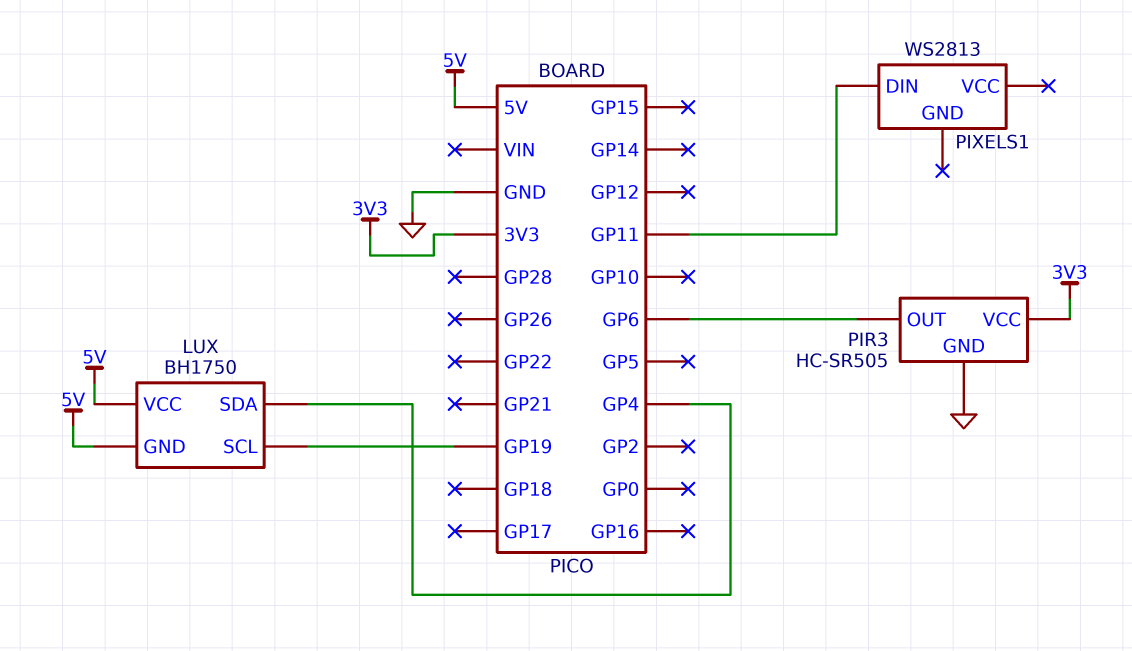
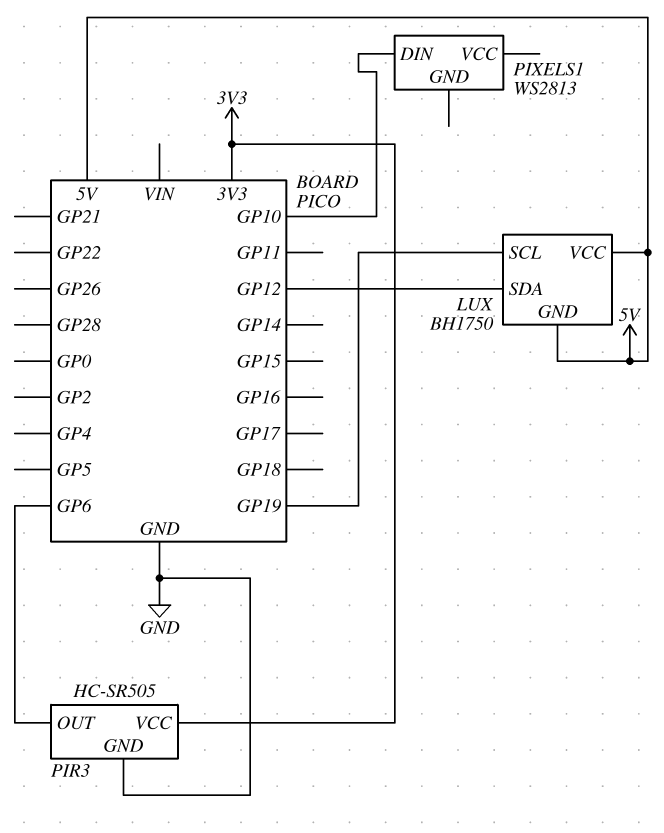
LUX pin SDA: GP4 -> GP12
PIXELS1 pin DIN: GP11 -> GP10

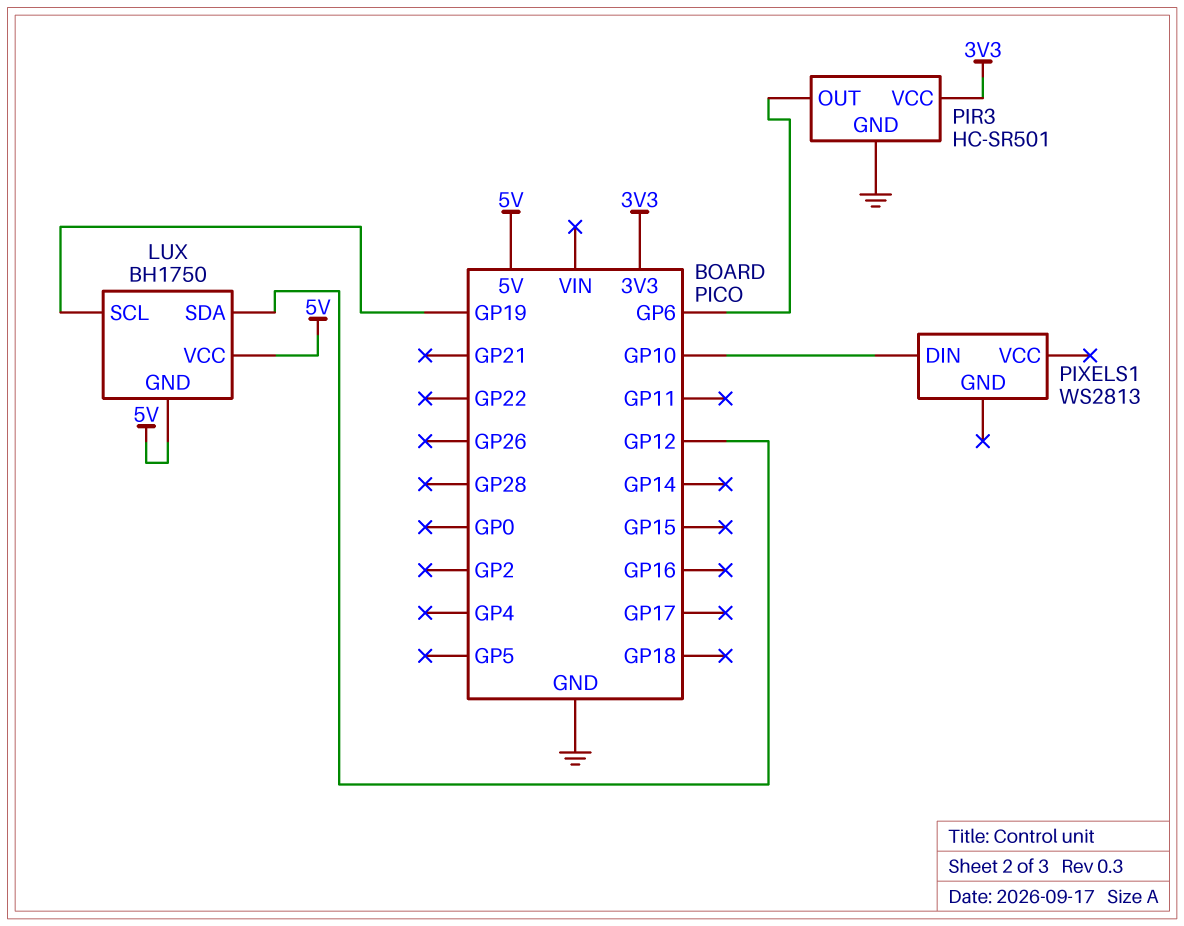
PIR3: HC-SR505 -> HC-SR501

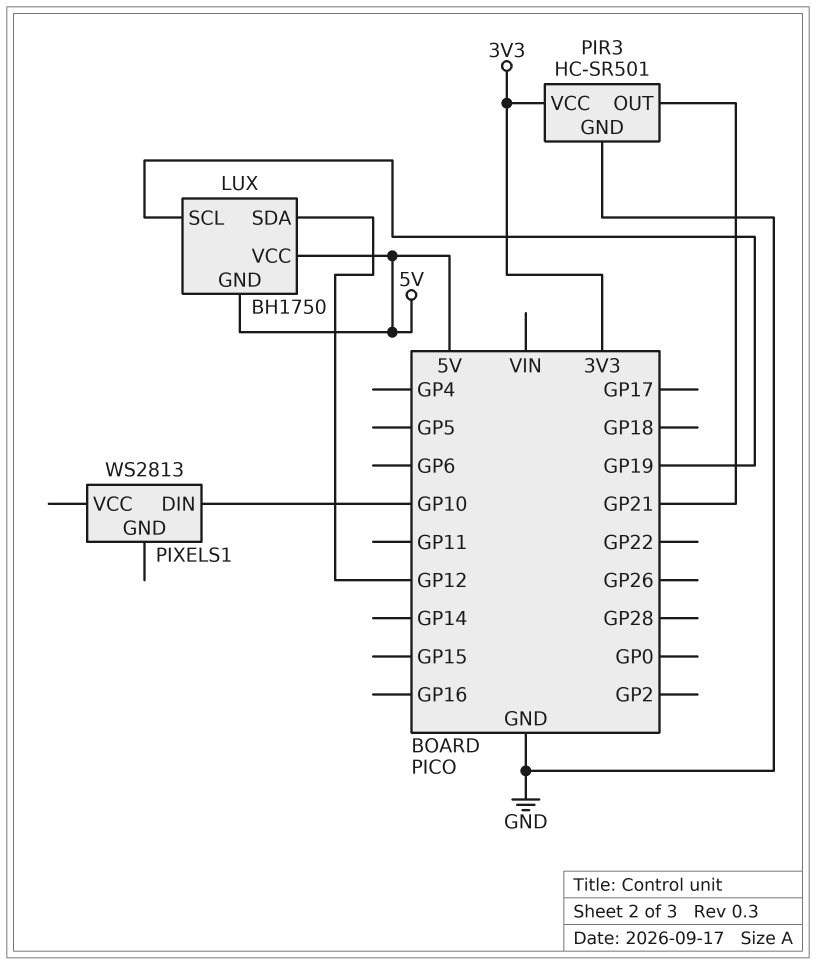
PIR3 pin OUT: GP6 -> GP21

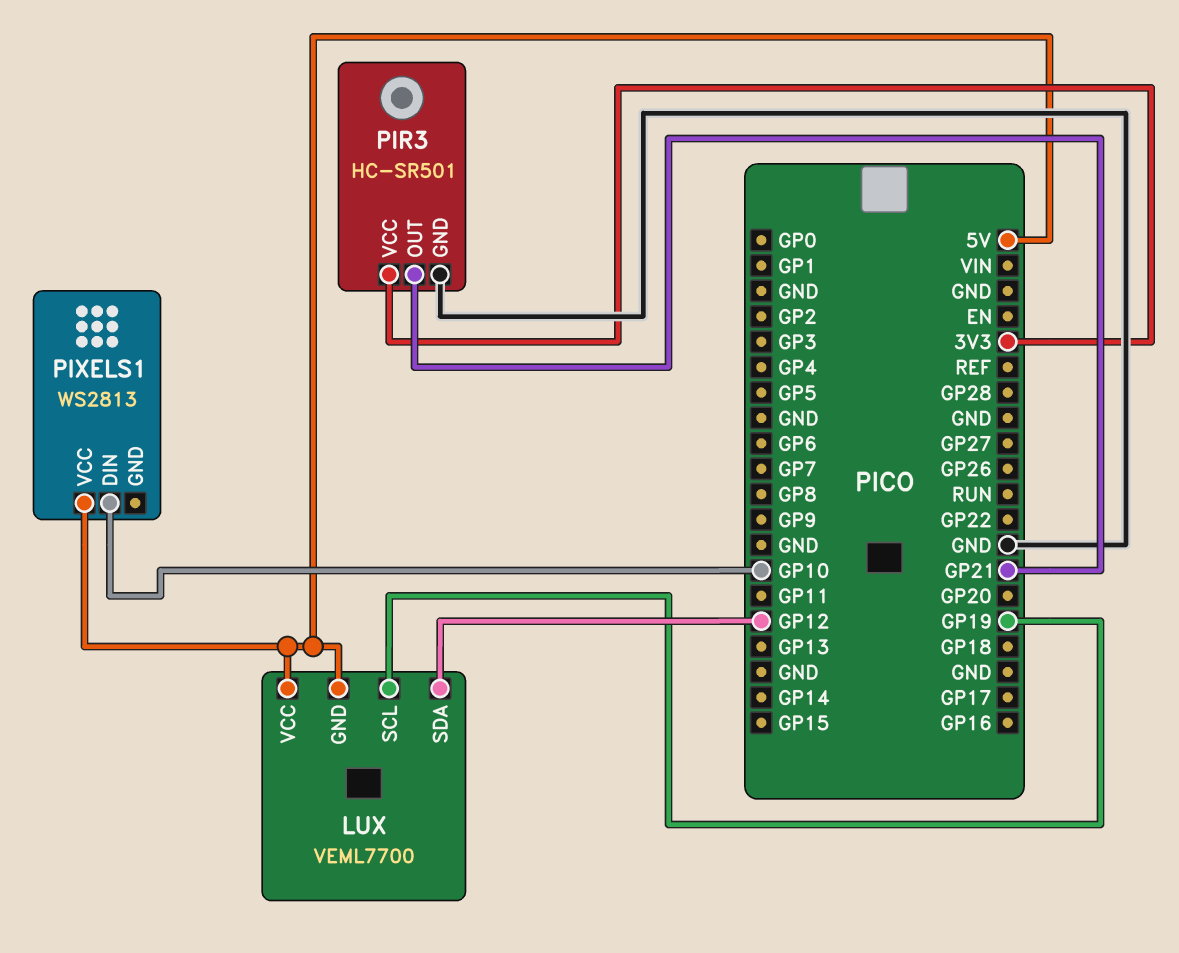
LUX: BH1750 -> VEML7700
PIXELS1 pin VCC: none -> 5V

